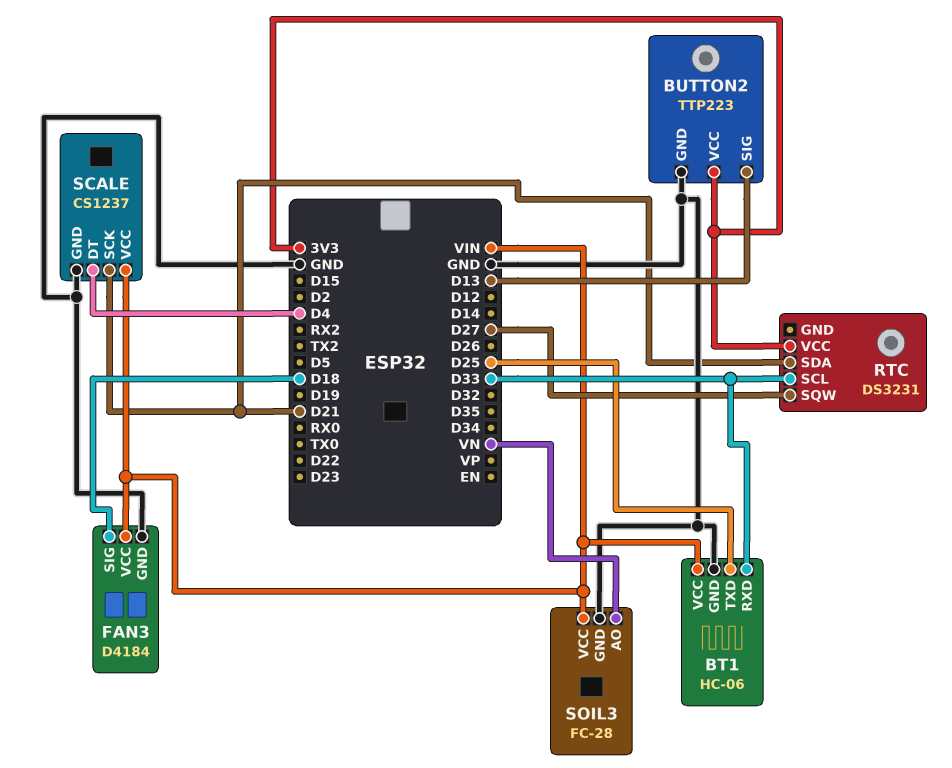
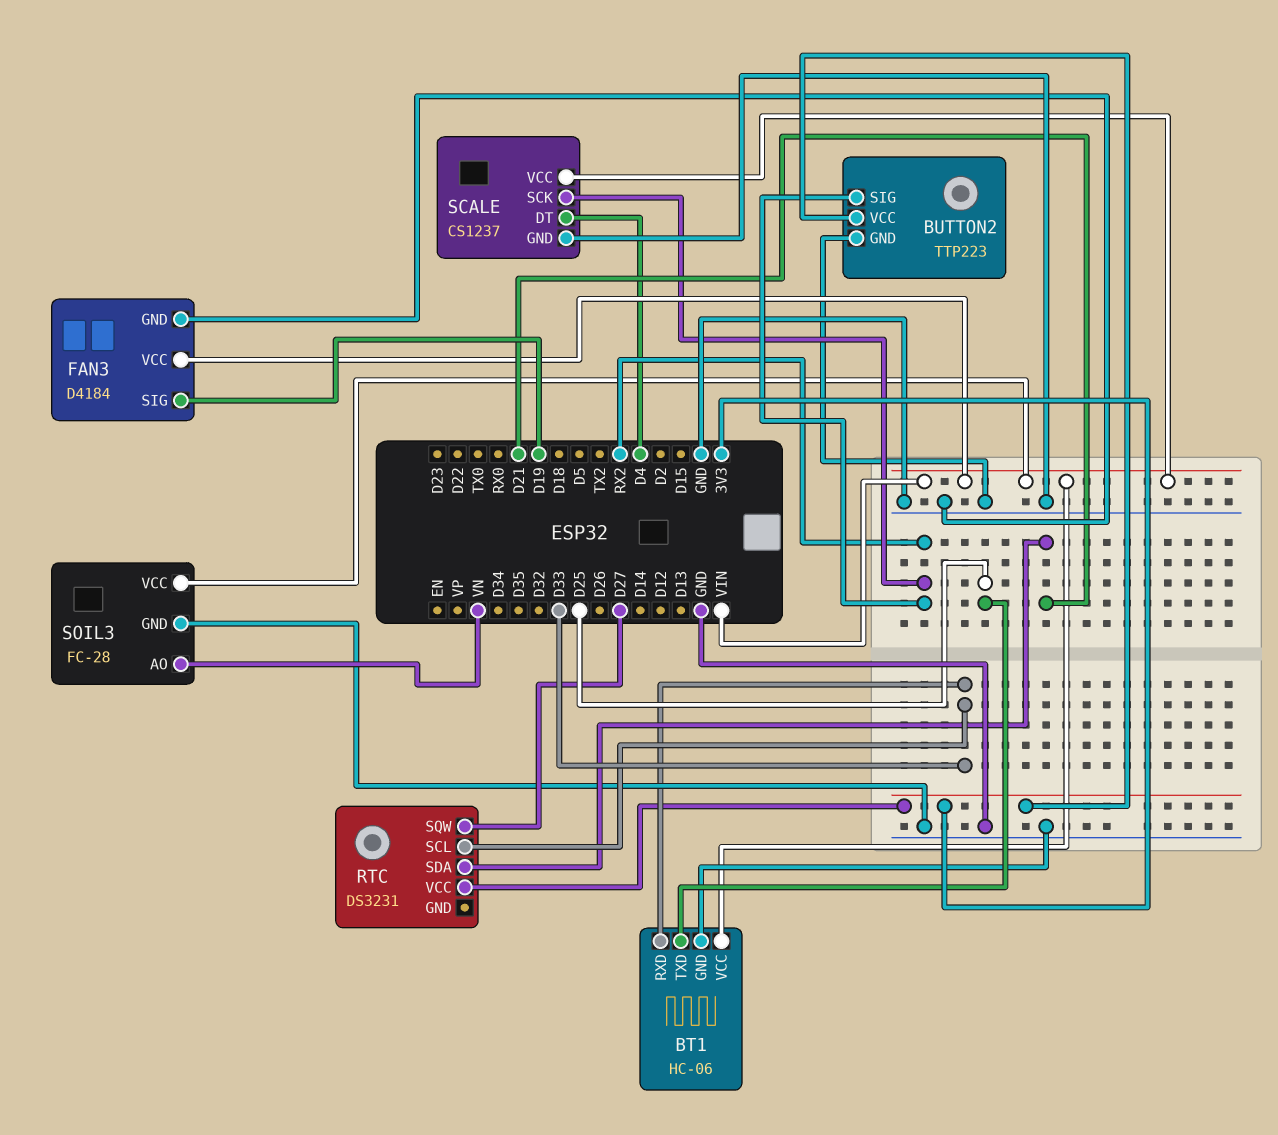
BUTTON2 pin SIG: D13 -> RX2
FAN3 pin SIG: D18 -> D19
SCALE pin SCK: D21 -> RX2

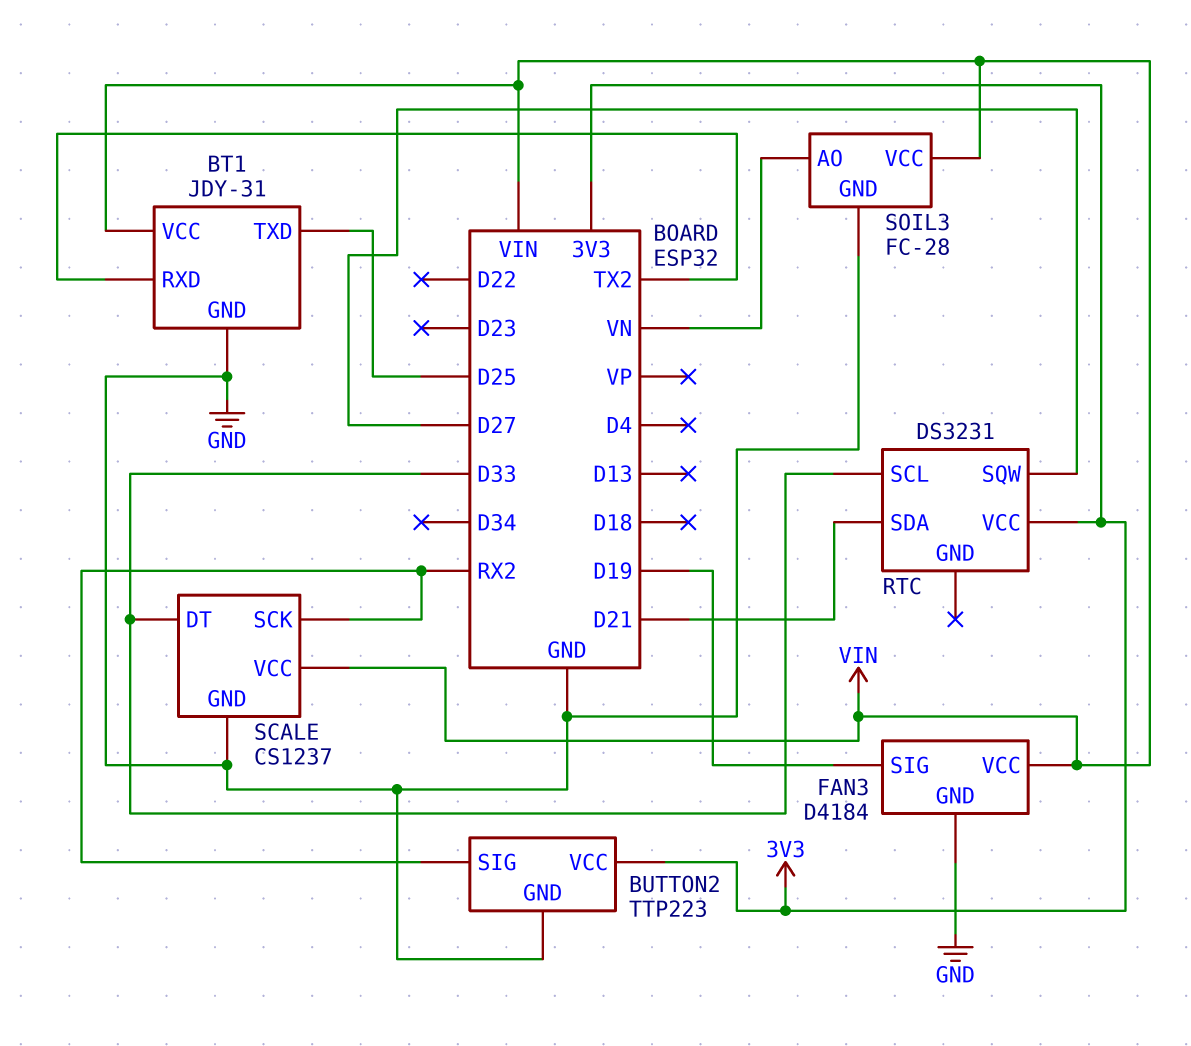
BT1: HC-06 -> JDY-31
BT1 pin RXD: D33 -> TX2
SCALE pin DT: D4 -> D33

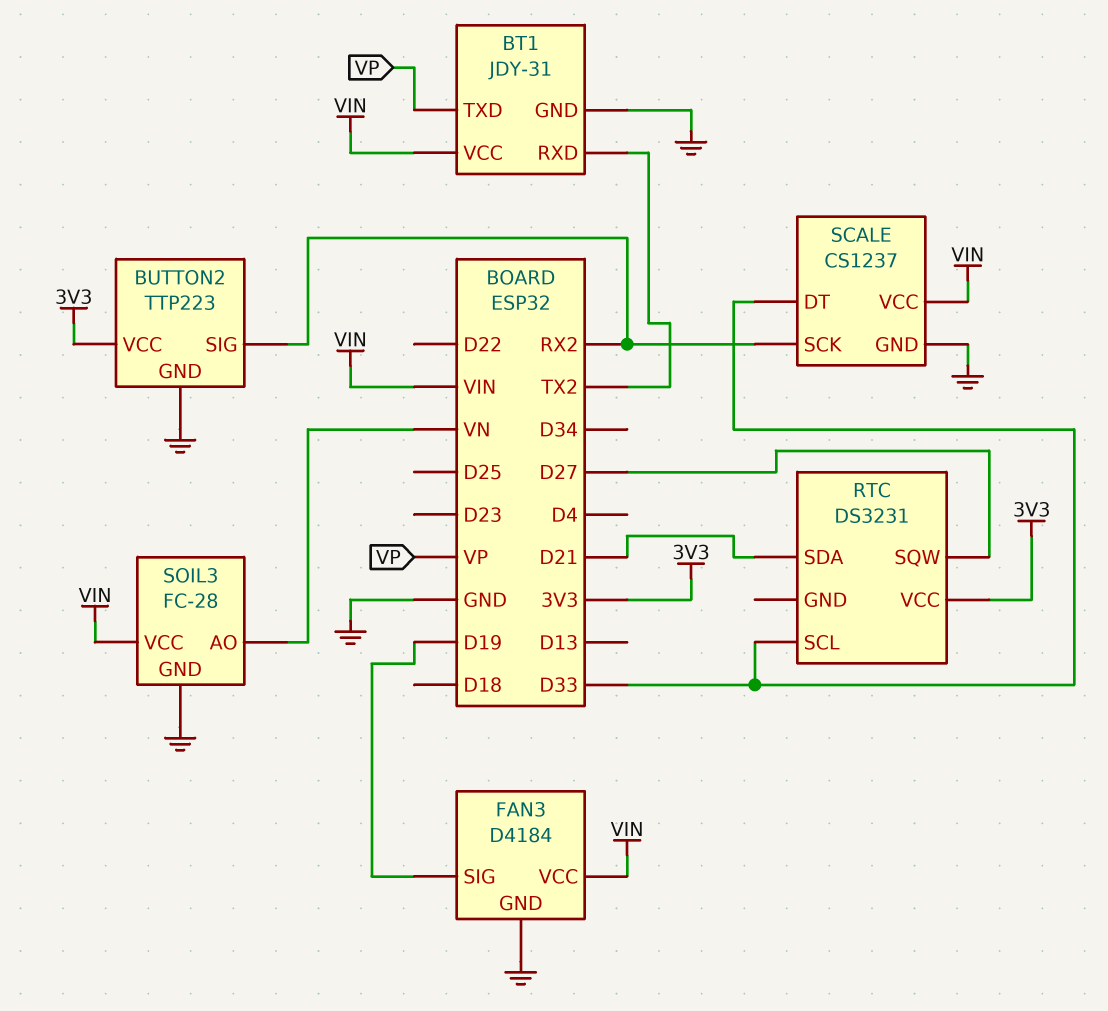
BT1 pin TXD: D25 -> VP

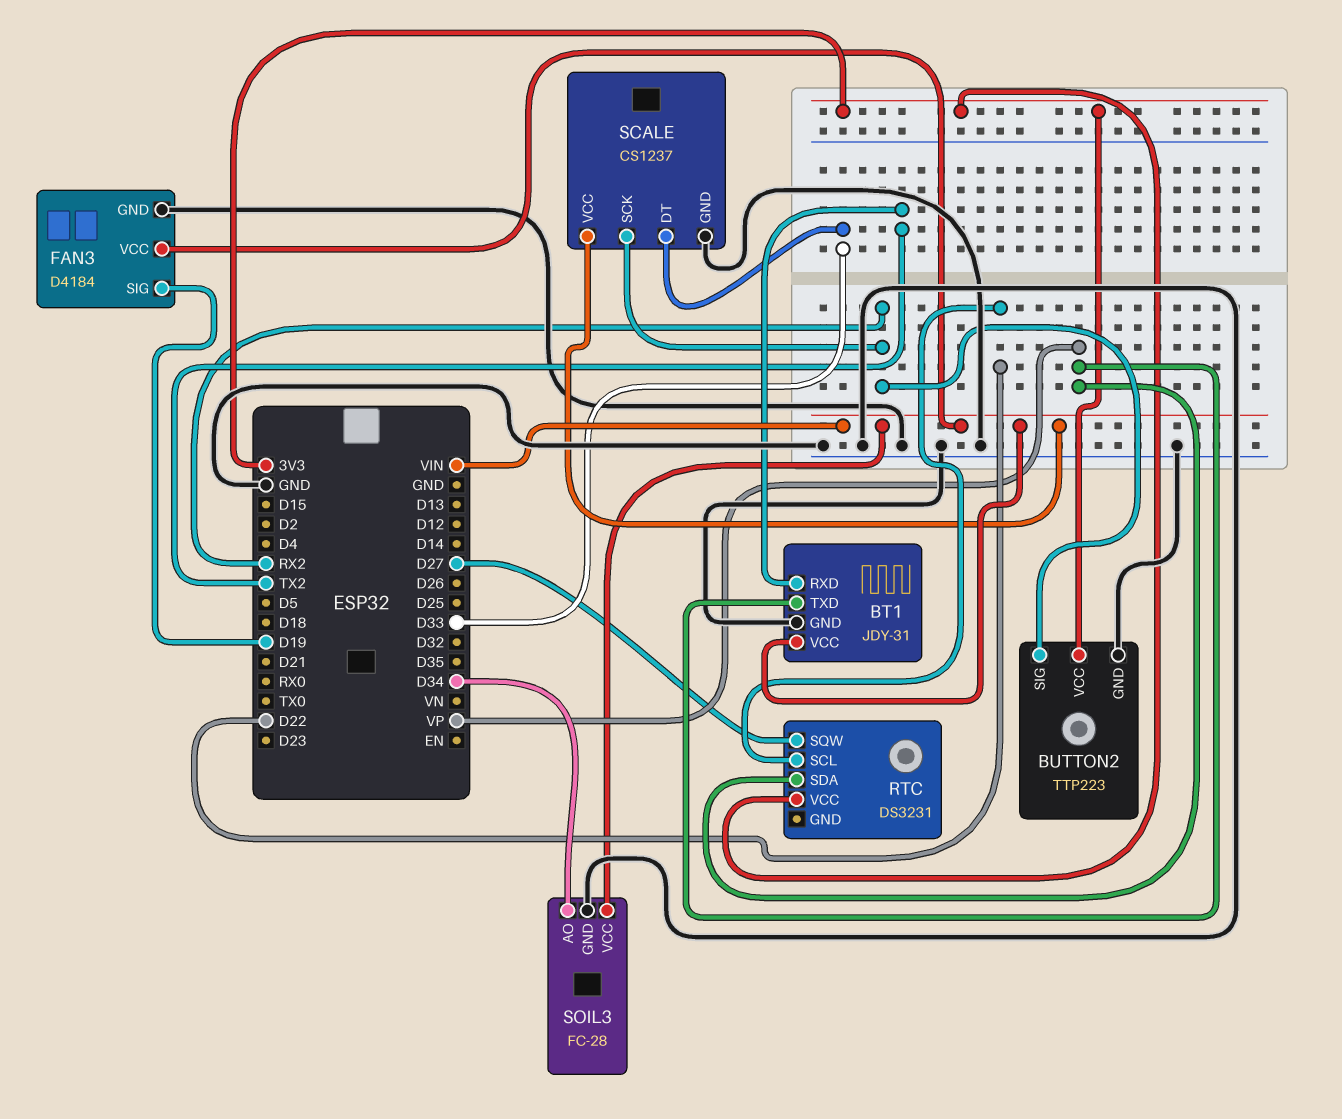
RTC pin SCL: D33 -> D22
RTC pin SDA: D21 -> VP
SOIL3 pin AO: VN -> D34

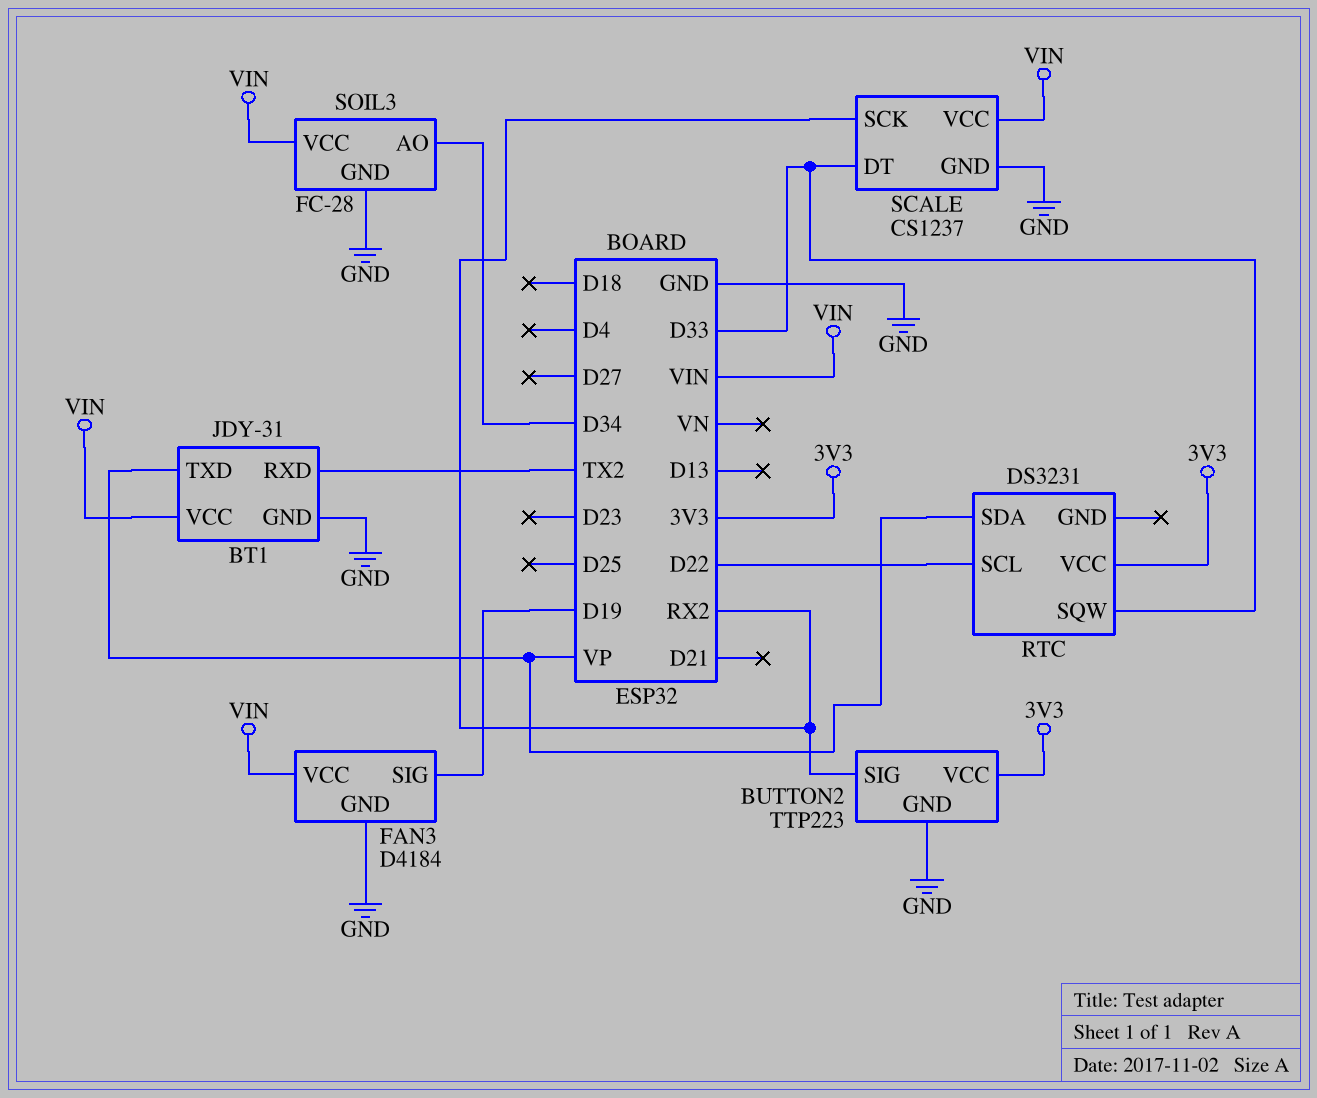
RTC pin SQW: D27 -> D33

